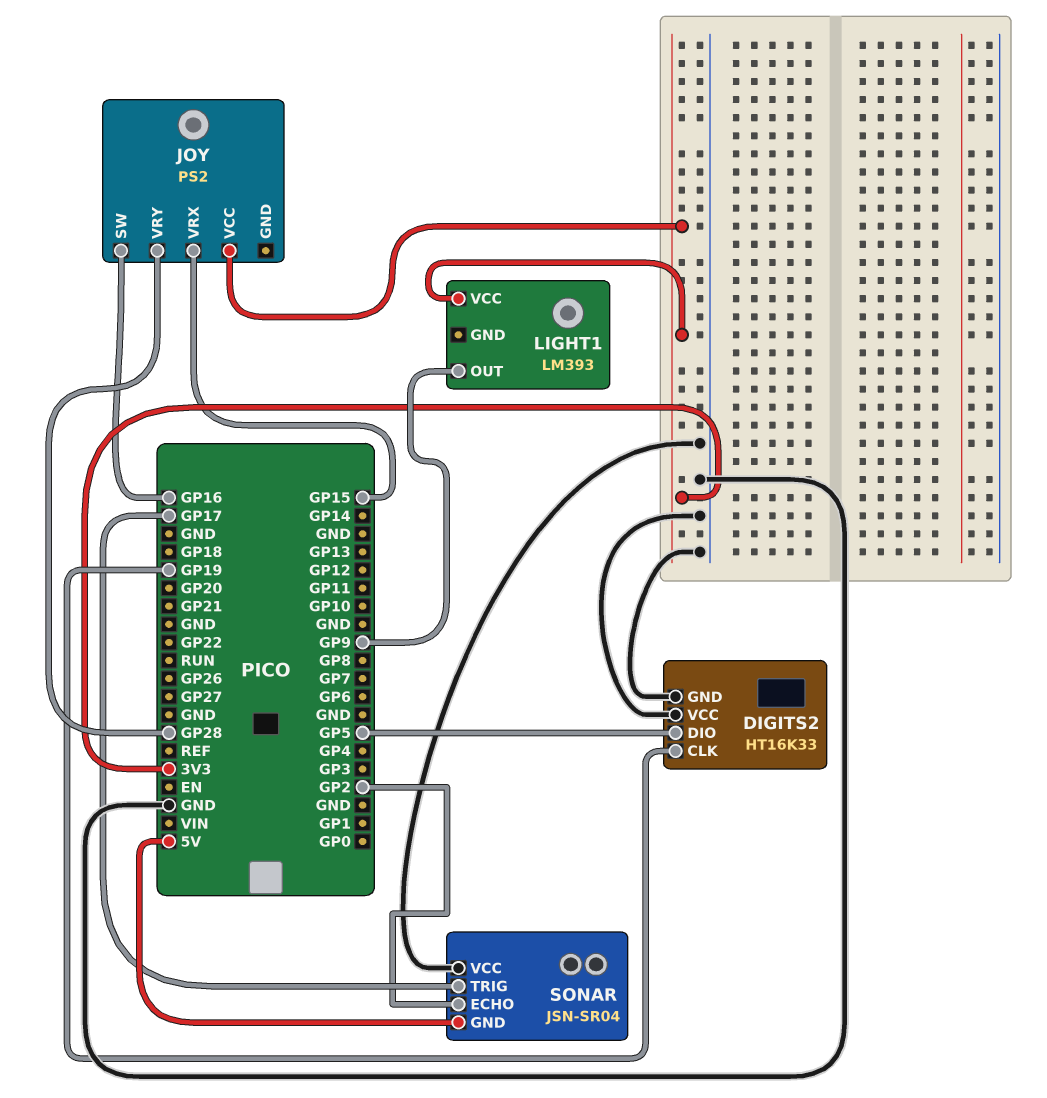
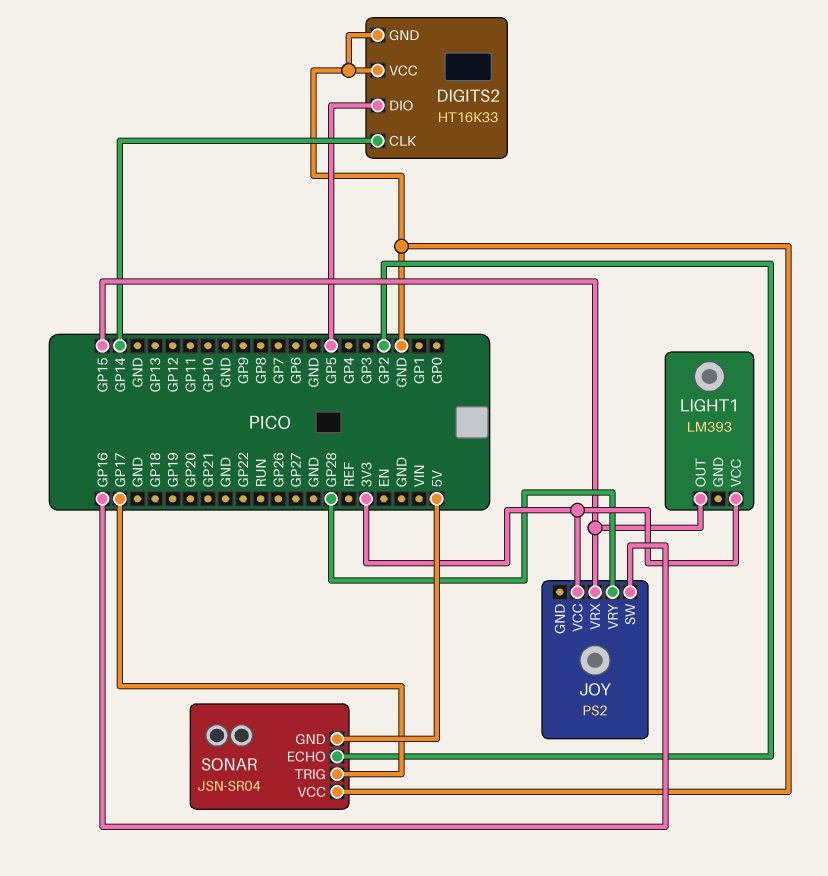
DIGITS2 pin CLK: GP19 -> GP14
LIGHT1 pin OUT: GP9 -> GP15

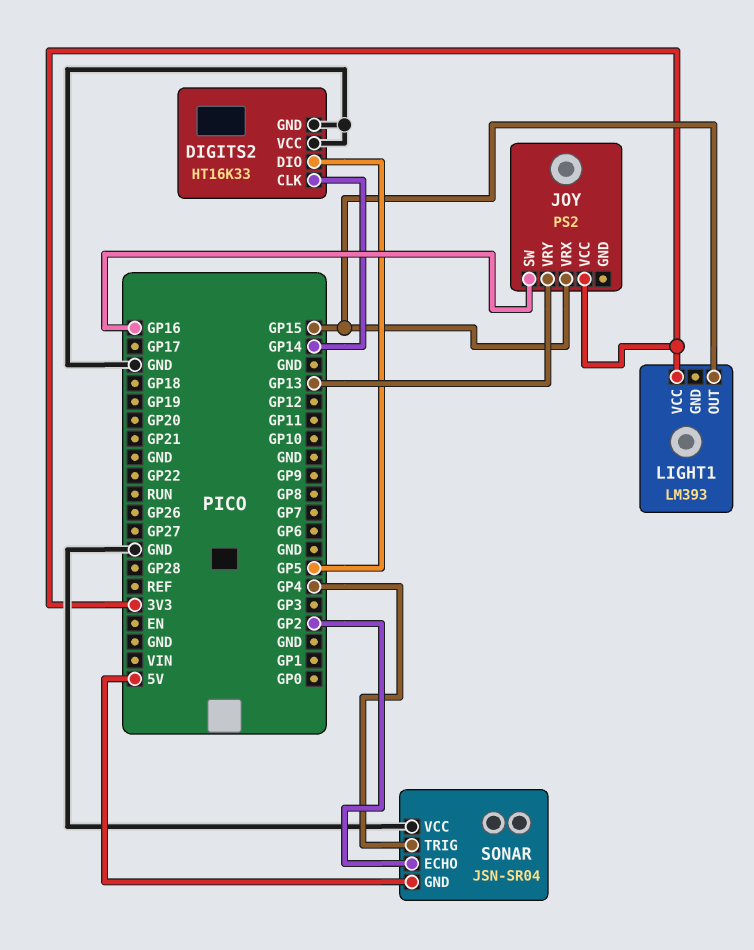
JOY pin VRY: GP28 -> GP13
SONAR pin TRIG: GP17 -> GP4

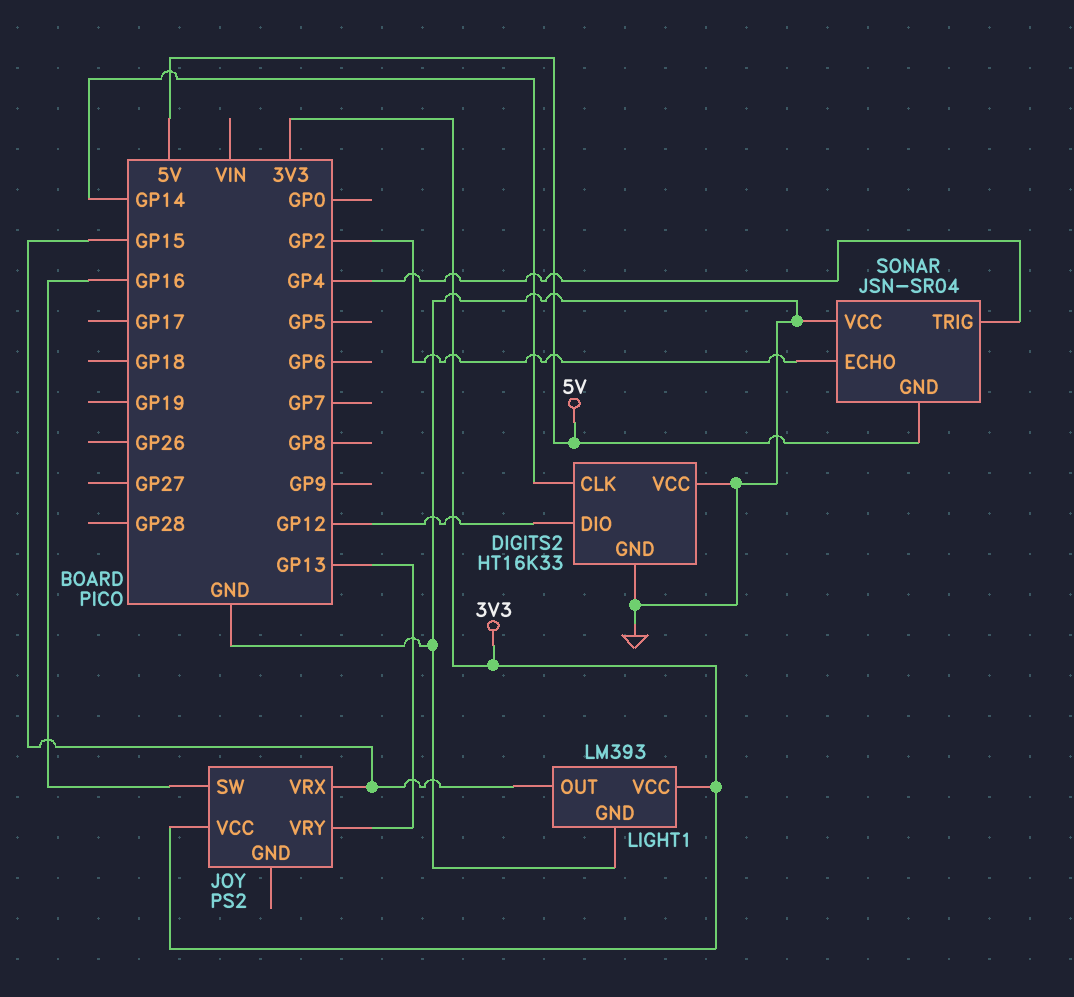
DIGITS2 pin DIO: GP5 -> GP12
LIGHT1 pin GND: none -> GND

